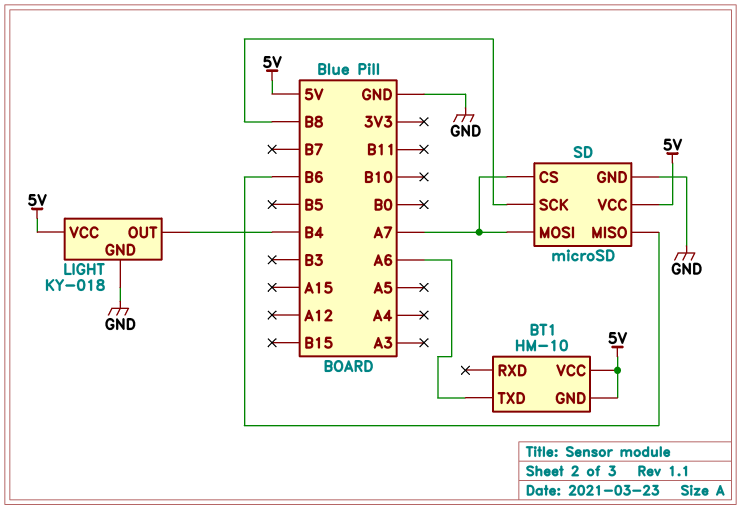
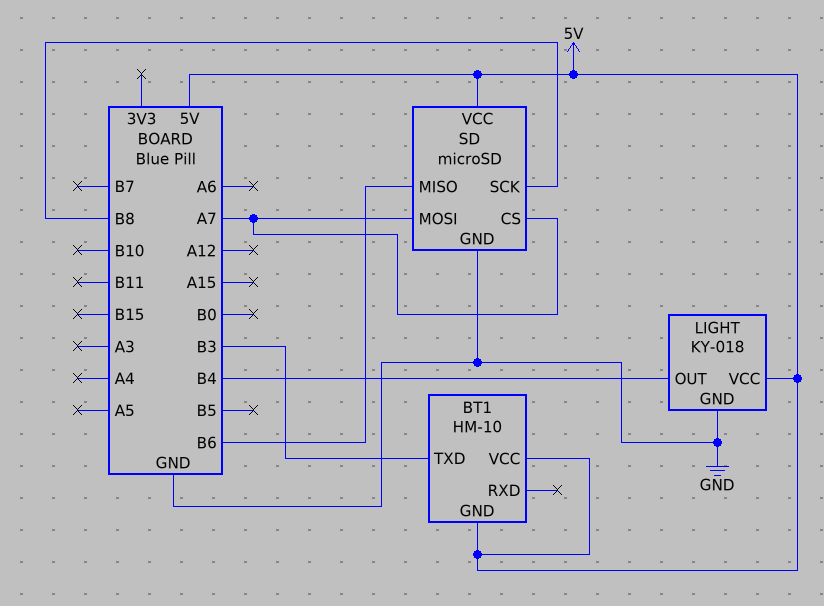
BT1 pin TXD: A6 -> B3

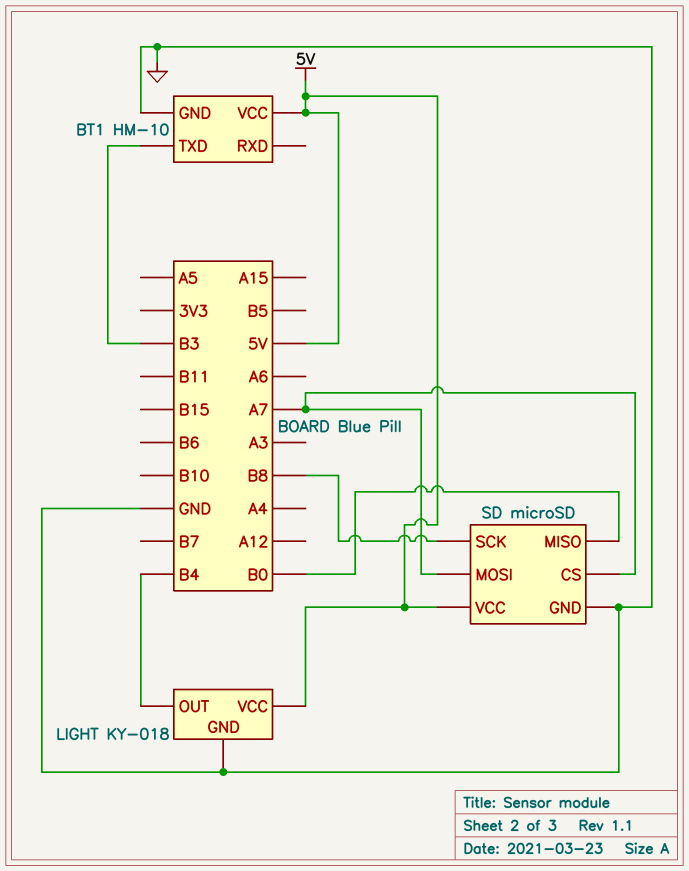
BT1 pin GND: 5V -> GND
SD pin MISO: B6 -> B0

